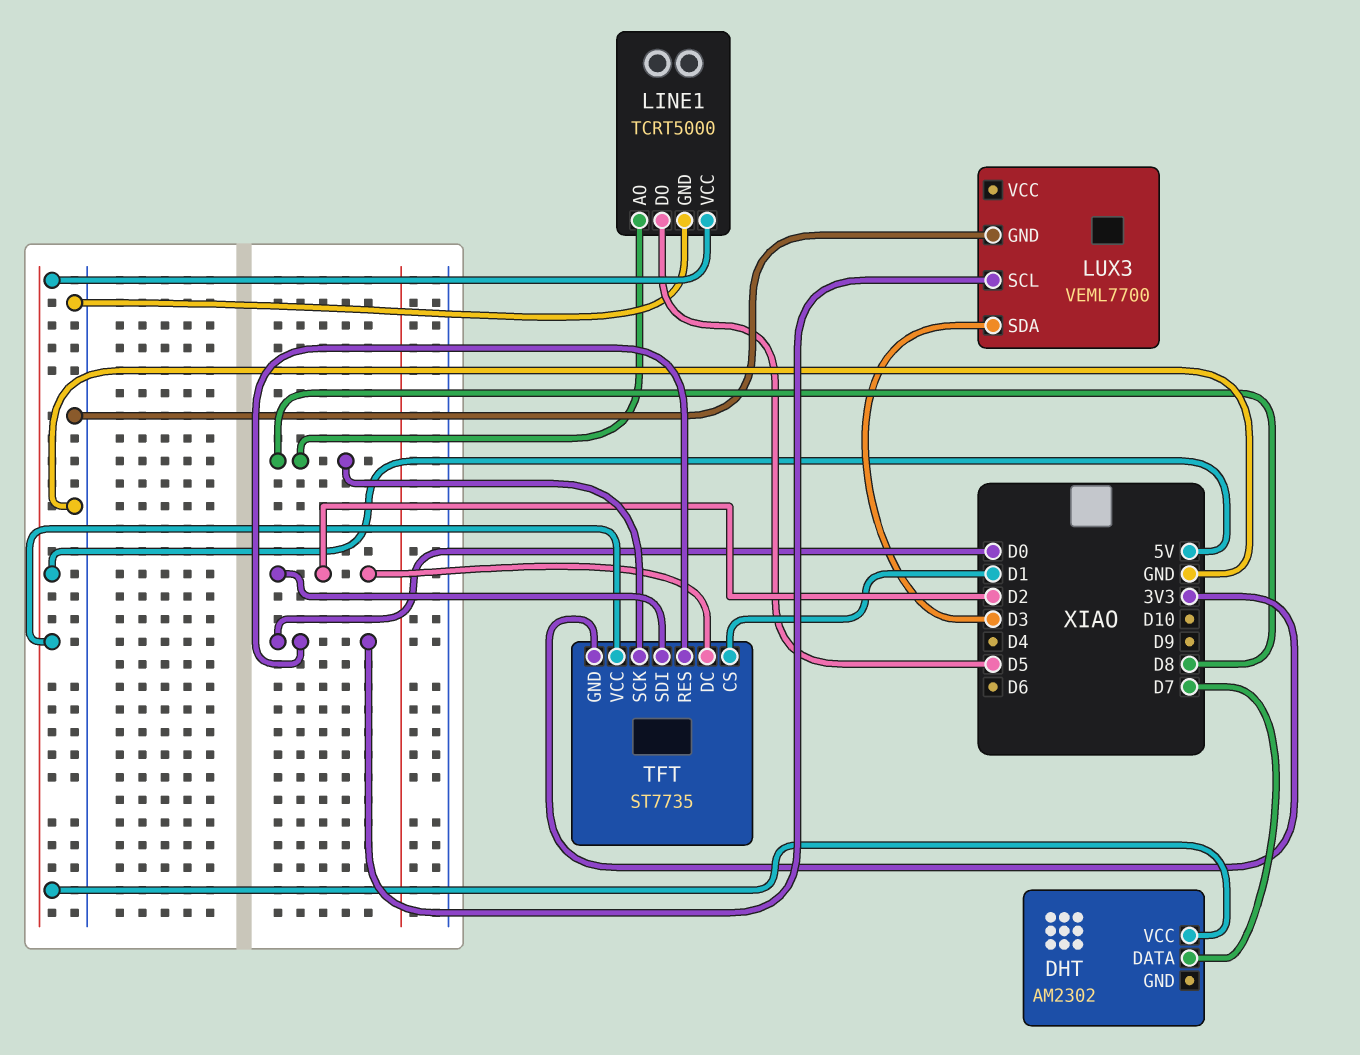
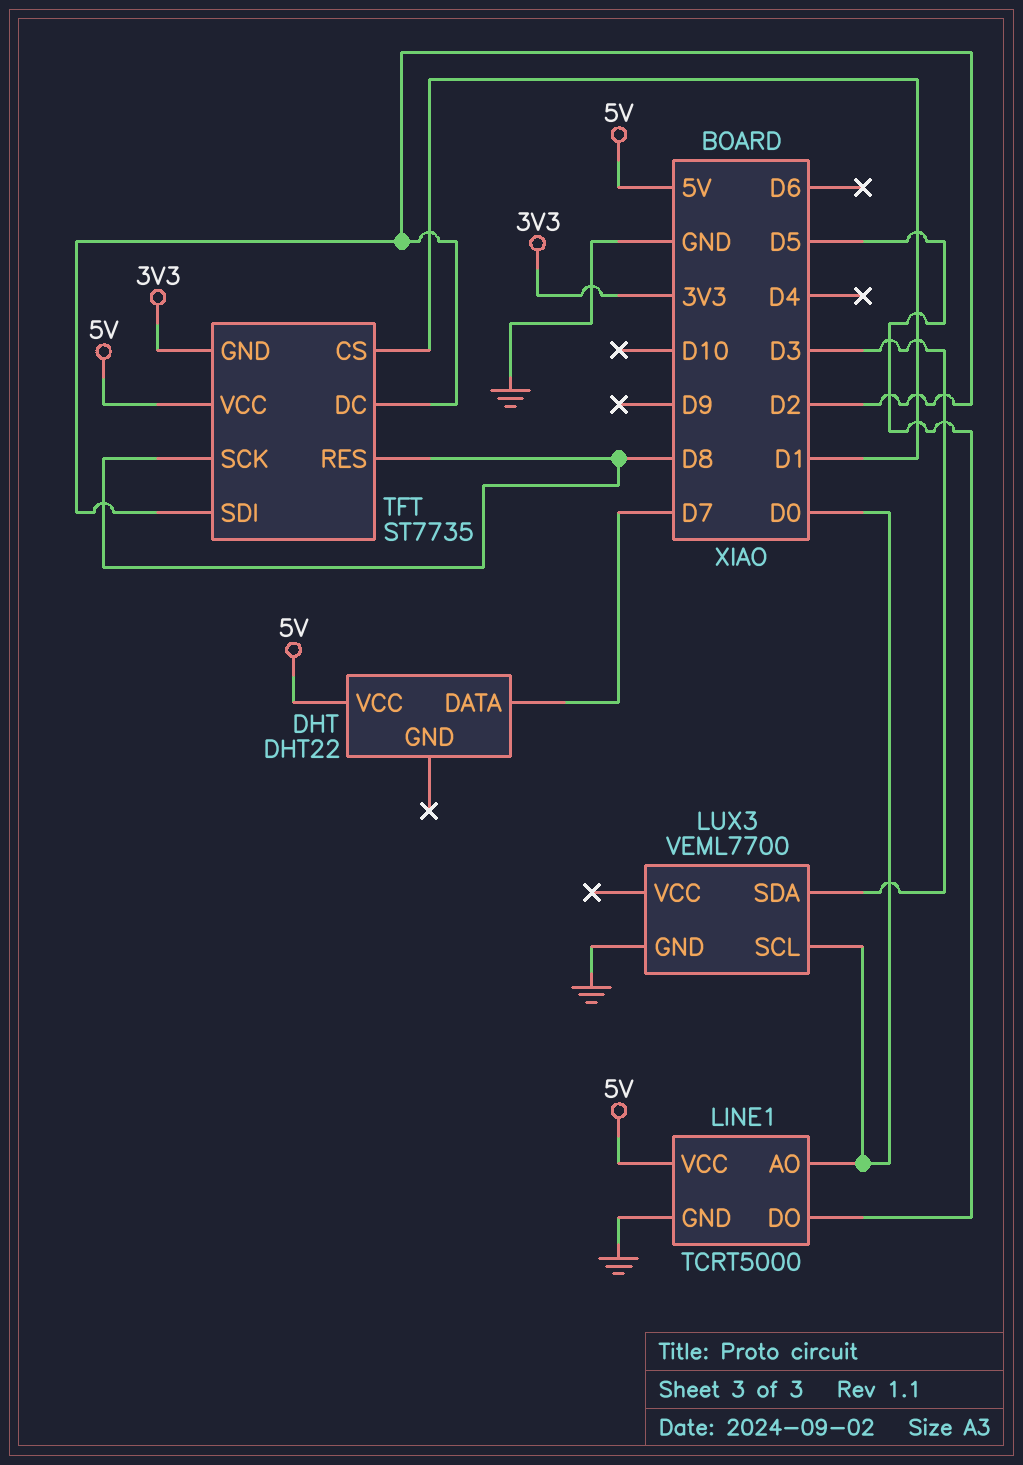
DHT: AM2302 -> DHT22
LINE1 pin AO: D8 -> D0
TFT pin RES: D0 -> D8

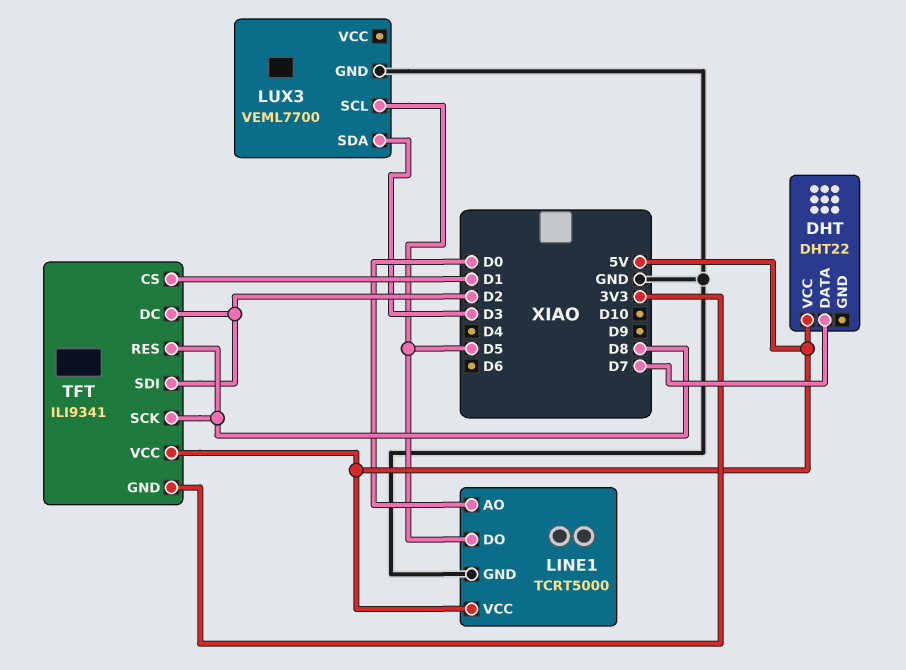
LUX3 pin SCL: D0 -> D5
TFT: ST7735 -> ILI9341

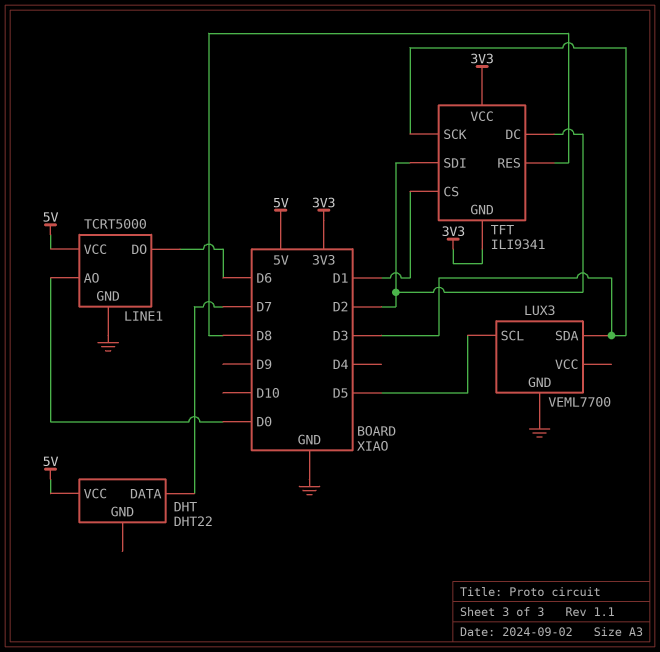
LINE1 pin DO: D5 -> D6
TFT pin SCK: D8 -> D3
TFT pin VCC: 5V -> 3V3

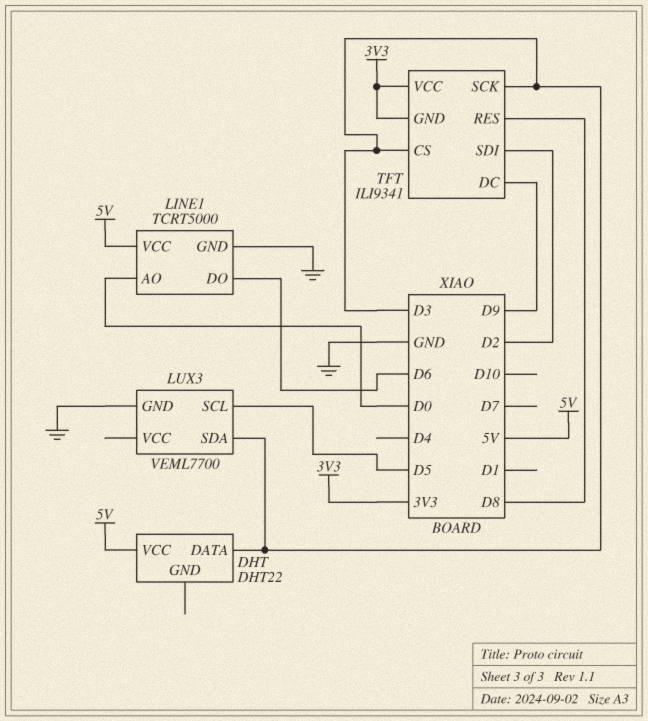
DHT pin DATA: D7 -> D3
TFT pin CS: D1 -> D3
TFT pin DC: D2 -> D9

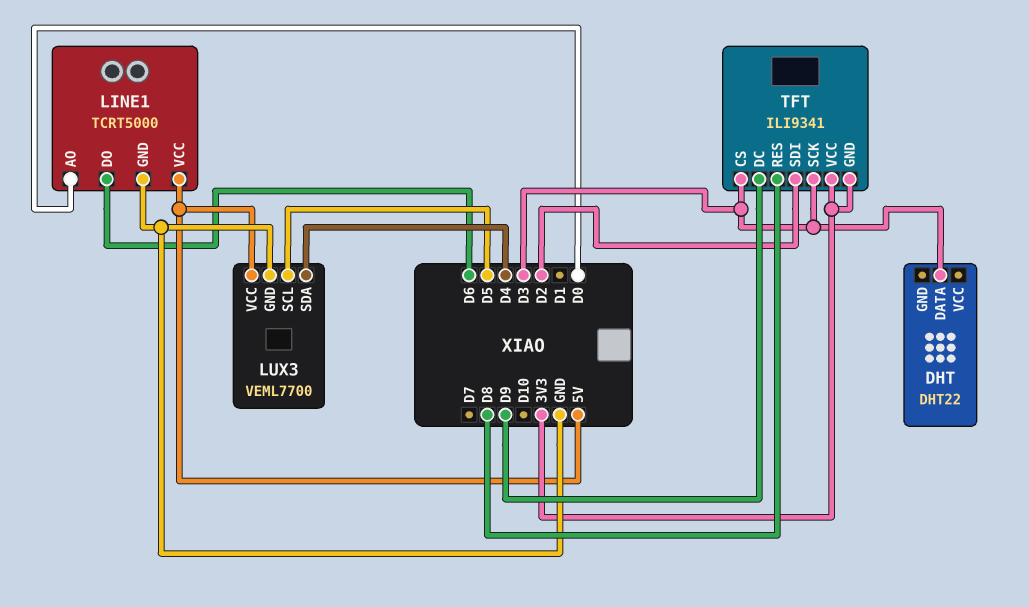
DHT pin VCC: 5V -> none
LUX3 pin SDA: D3 -> D4
LUX3 pin VCC: none -> 5V

